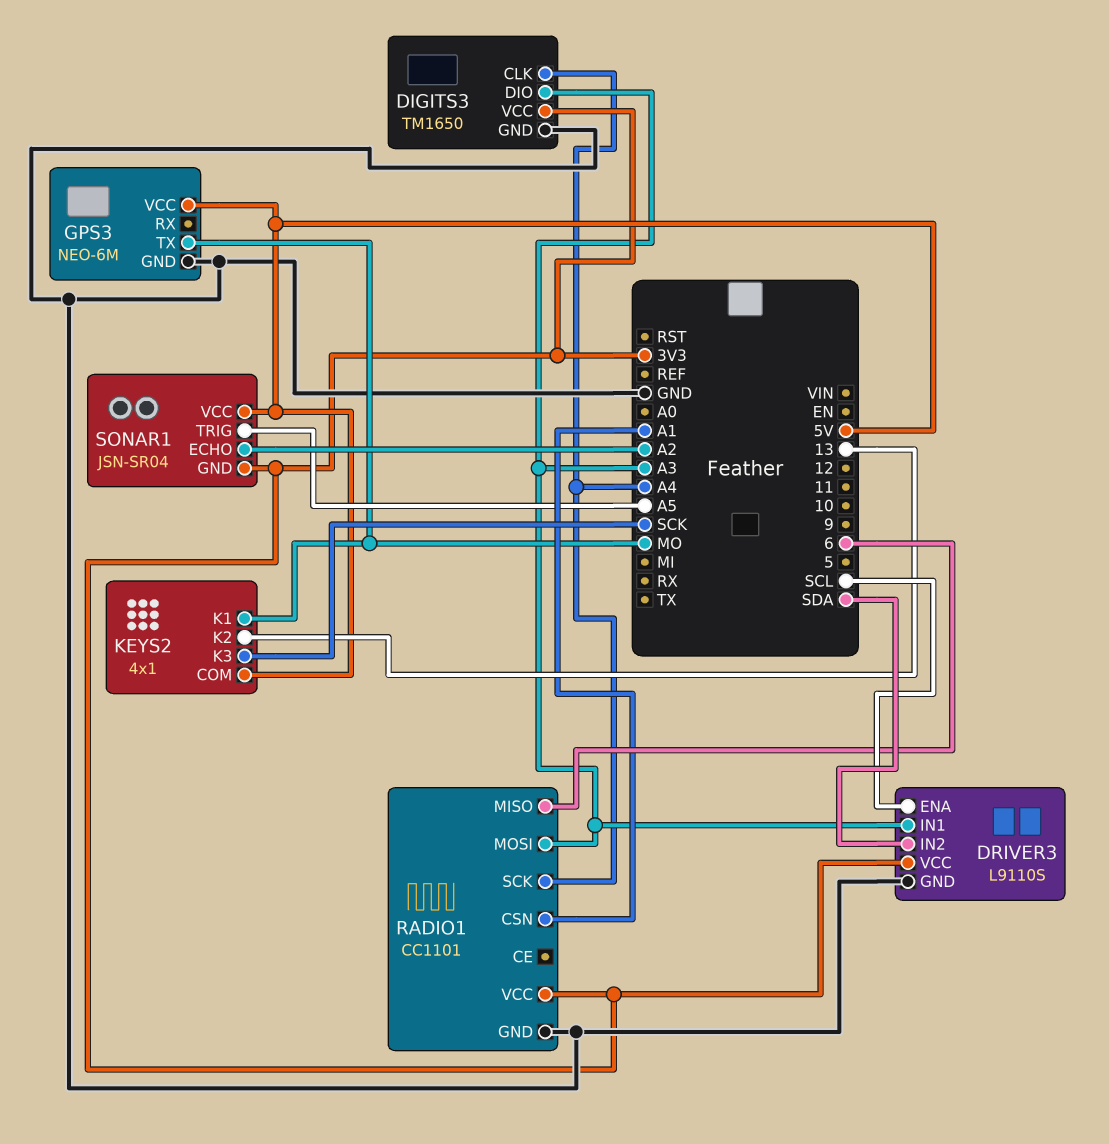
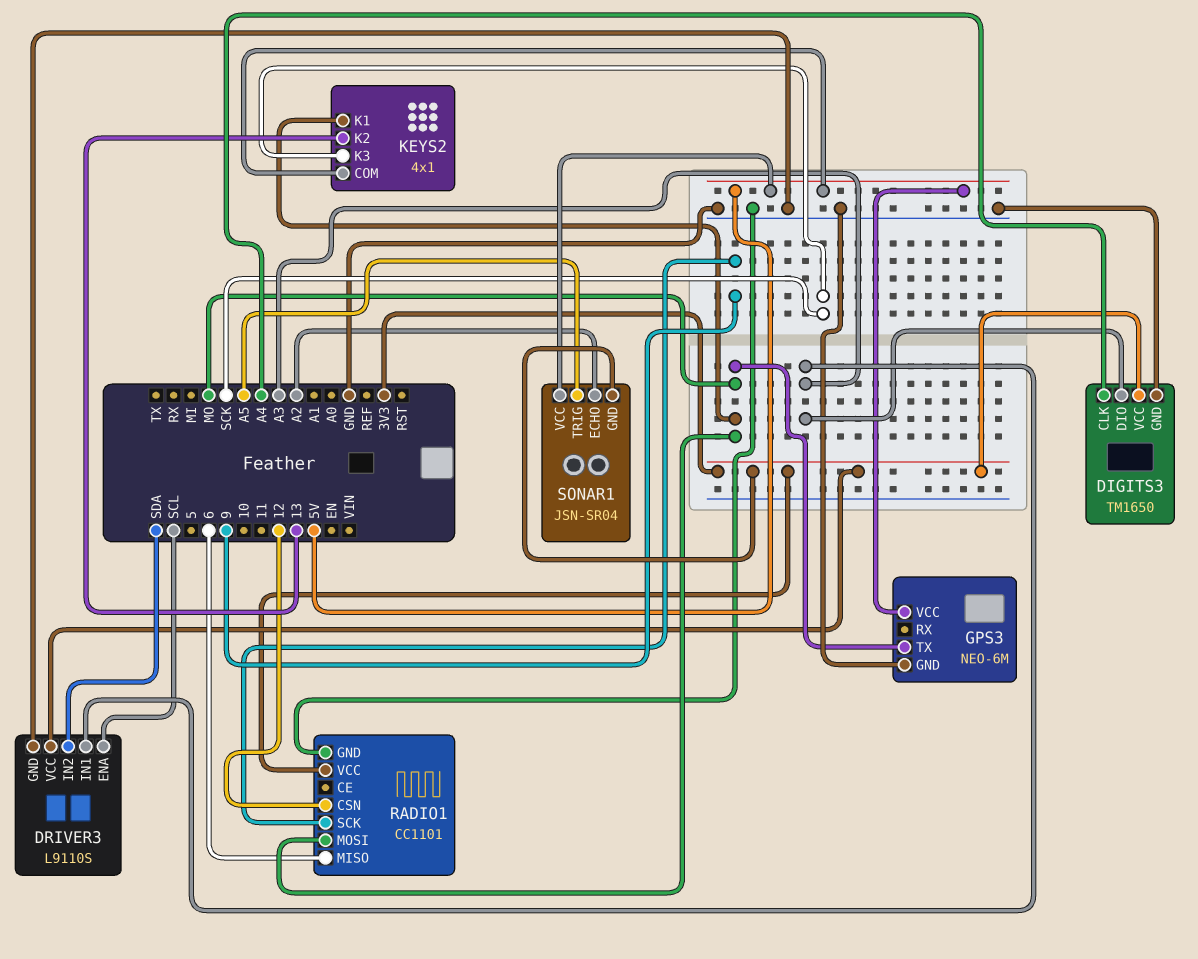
RADIO1 pin CSN: A1 -> 12
RADIO1 pin MOSI: A3 -> MO
RADIO1 pin SCK: A4 -> 9

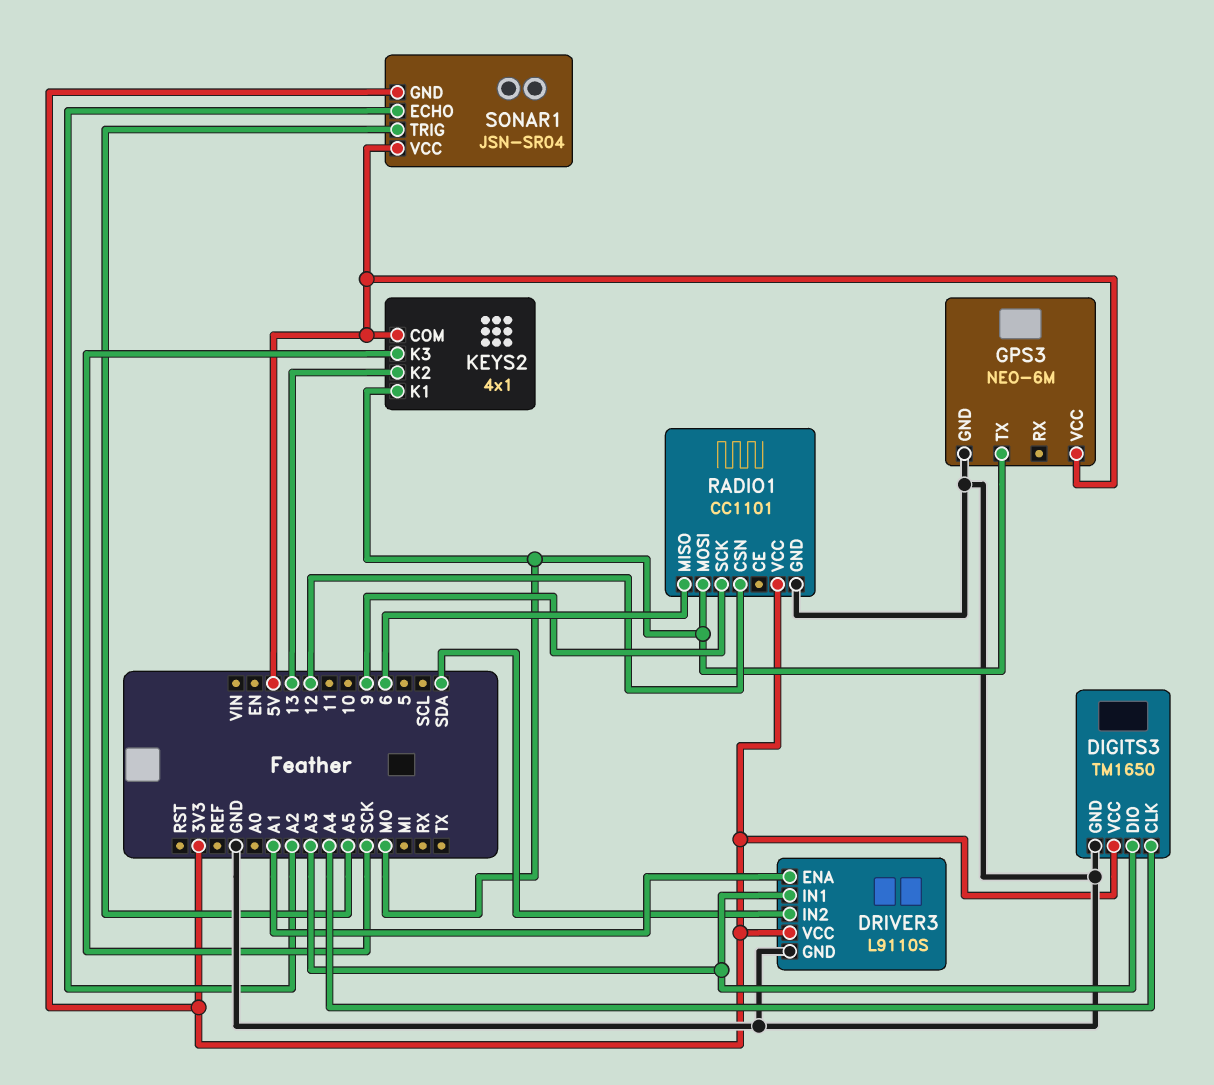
DRIVER3 pin ENA: SCL -> A1

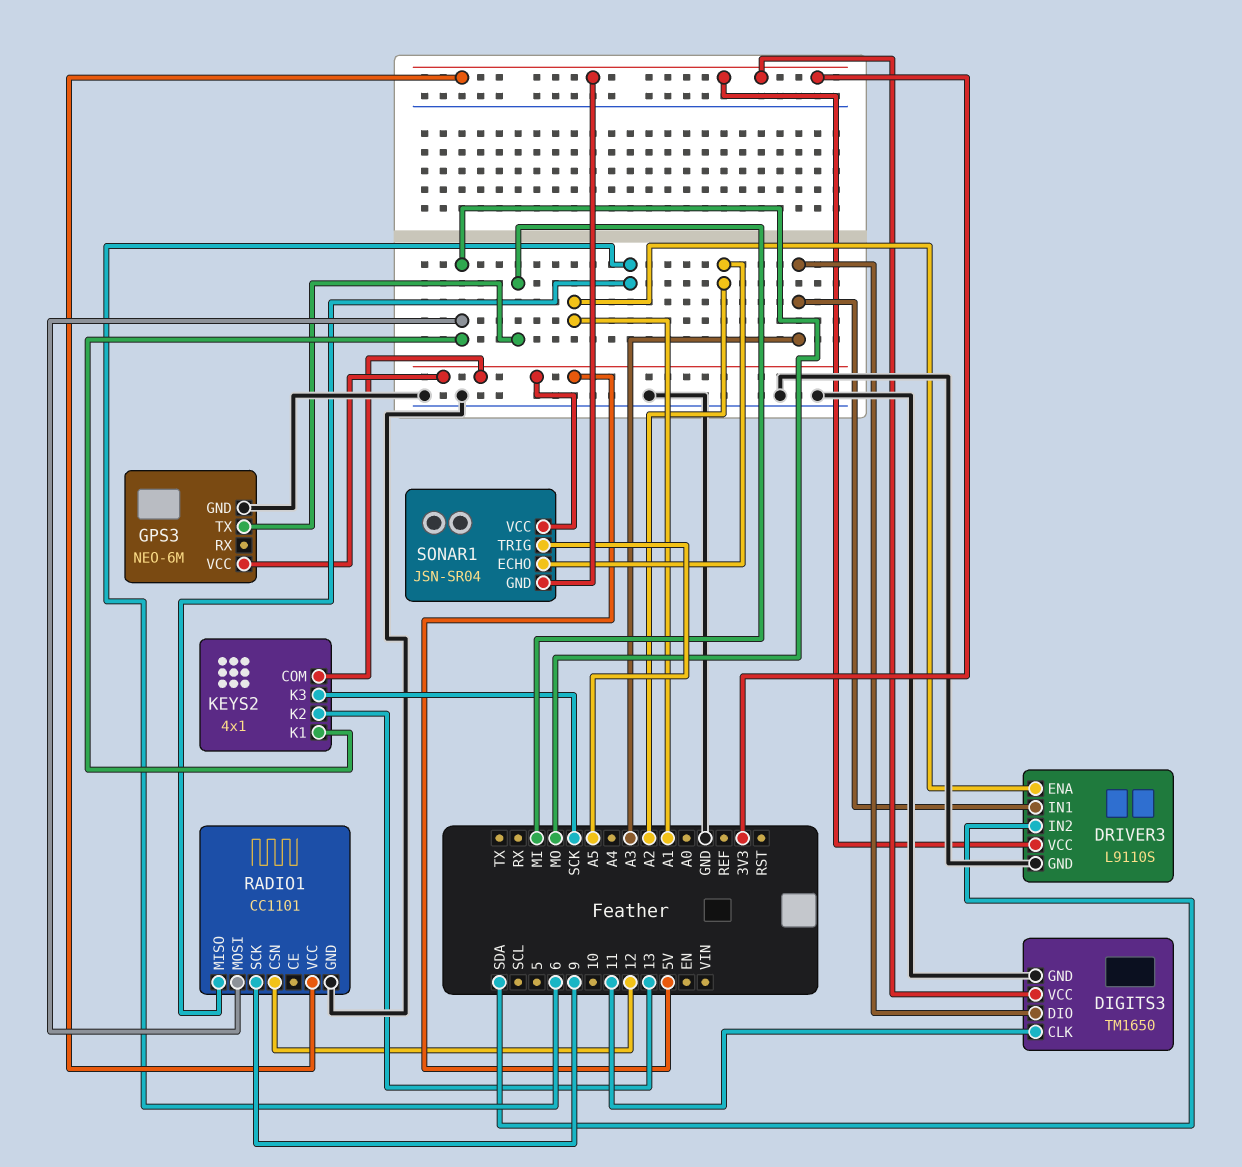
DIGITS3 pin CLK: A4 -> 11
GPS3 pin TX: MO -> MI

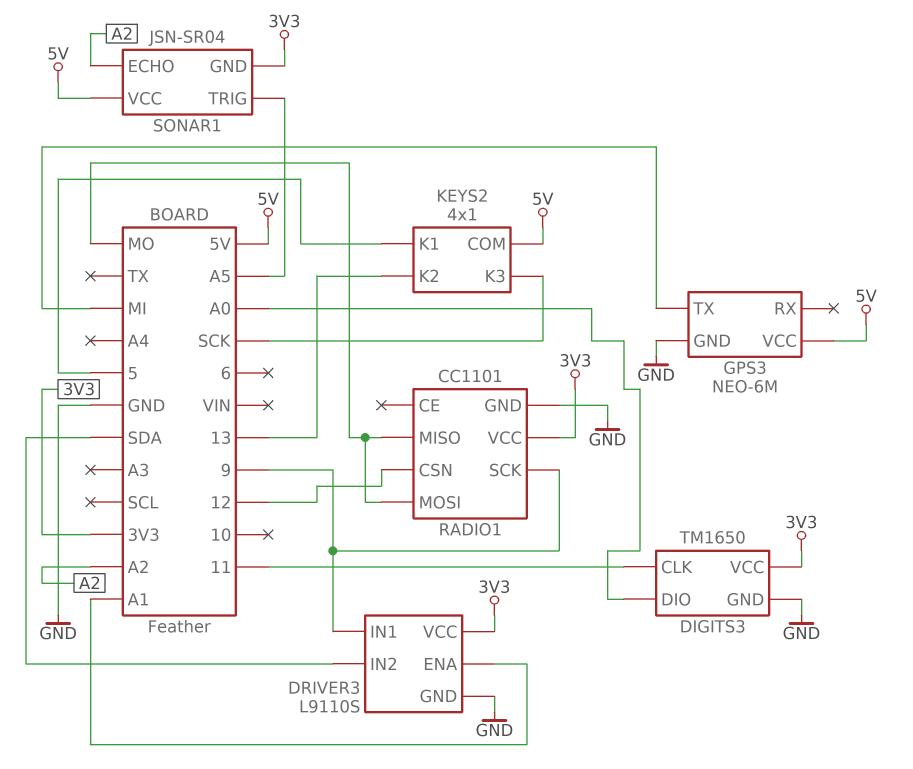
DIGITS3 pin DIO: A3 -> A0
DRIVER3 pin IN1: A3 -> 9
KEYS2 pin K1: MO -> 5
RADIO1 pin MISO: 6 -> MO

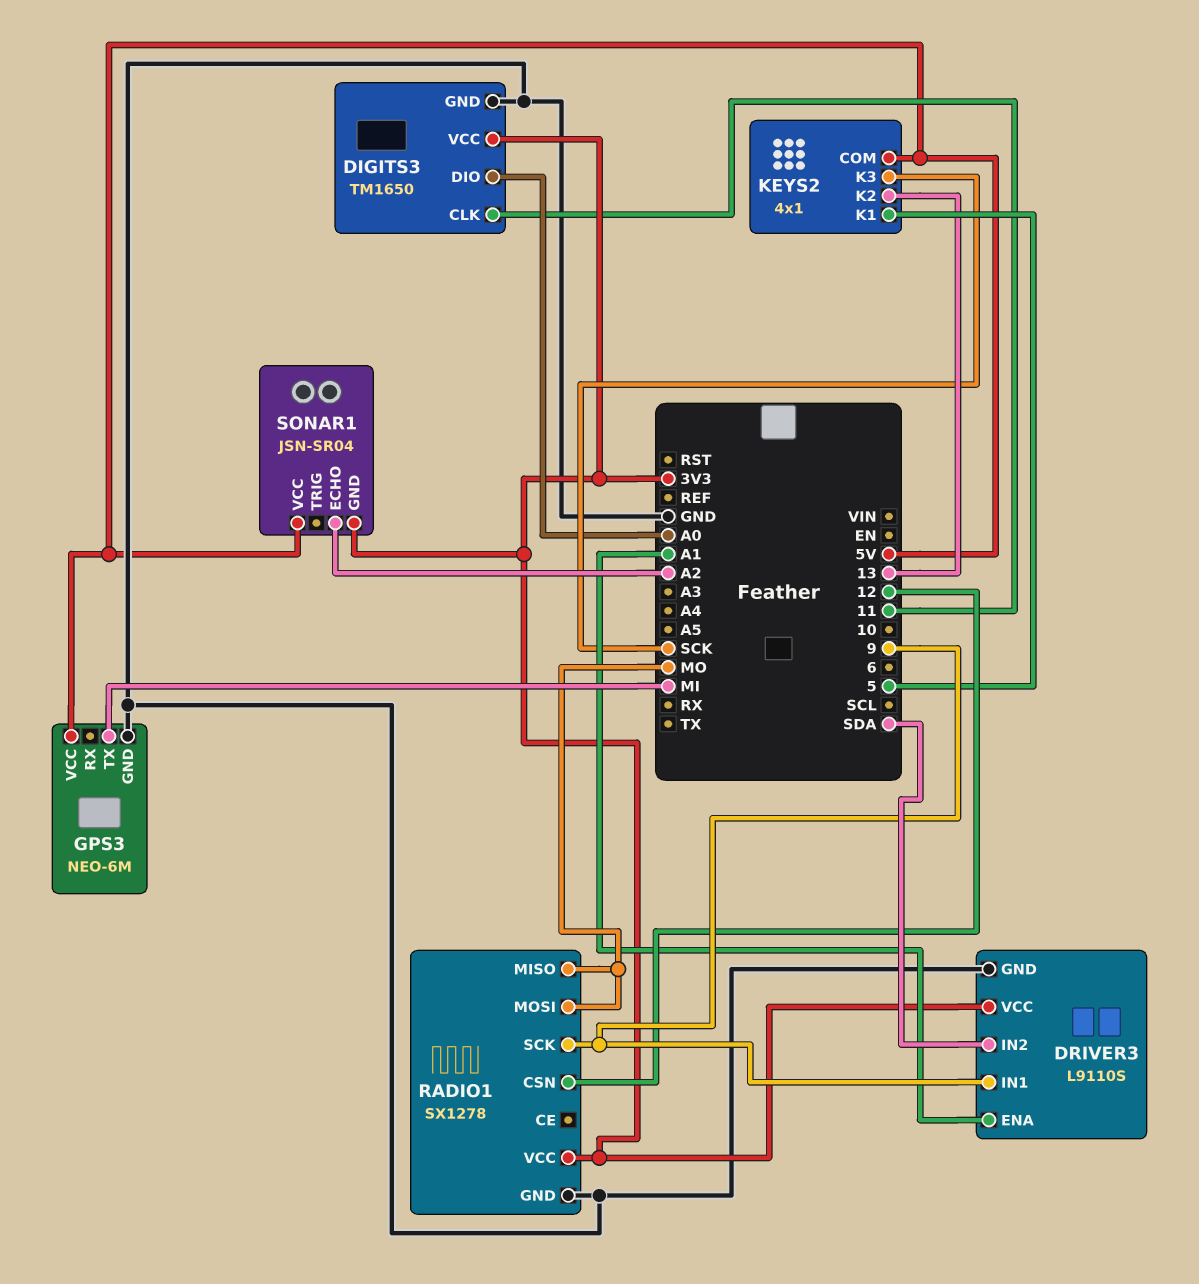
RADIO1: CC1101 -> SX1278
SONAR1 pin TRIG: A5 -> none

